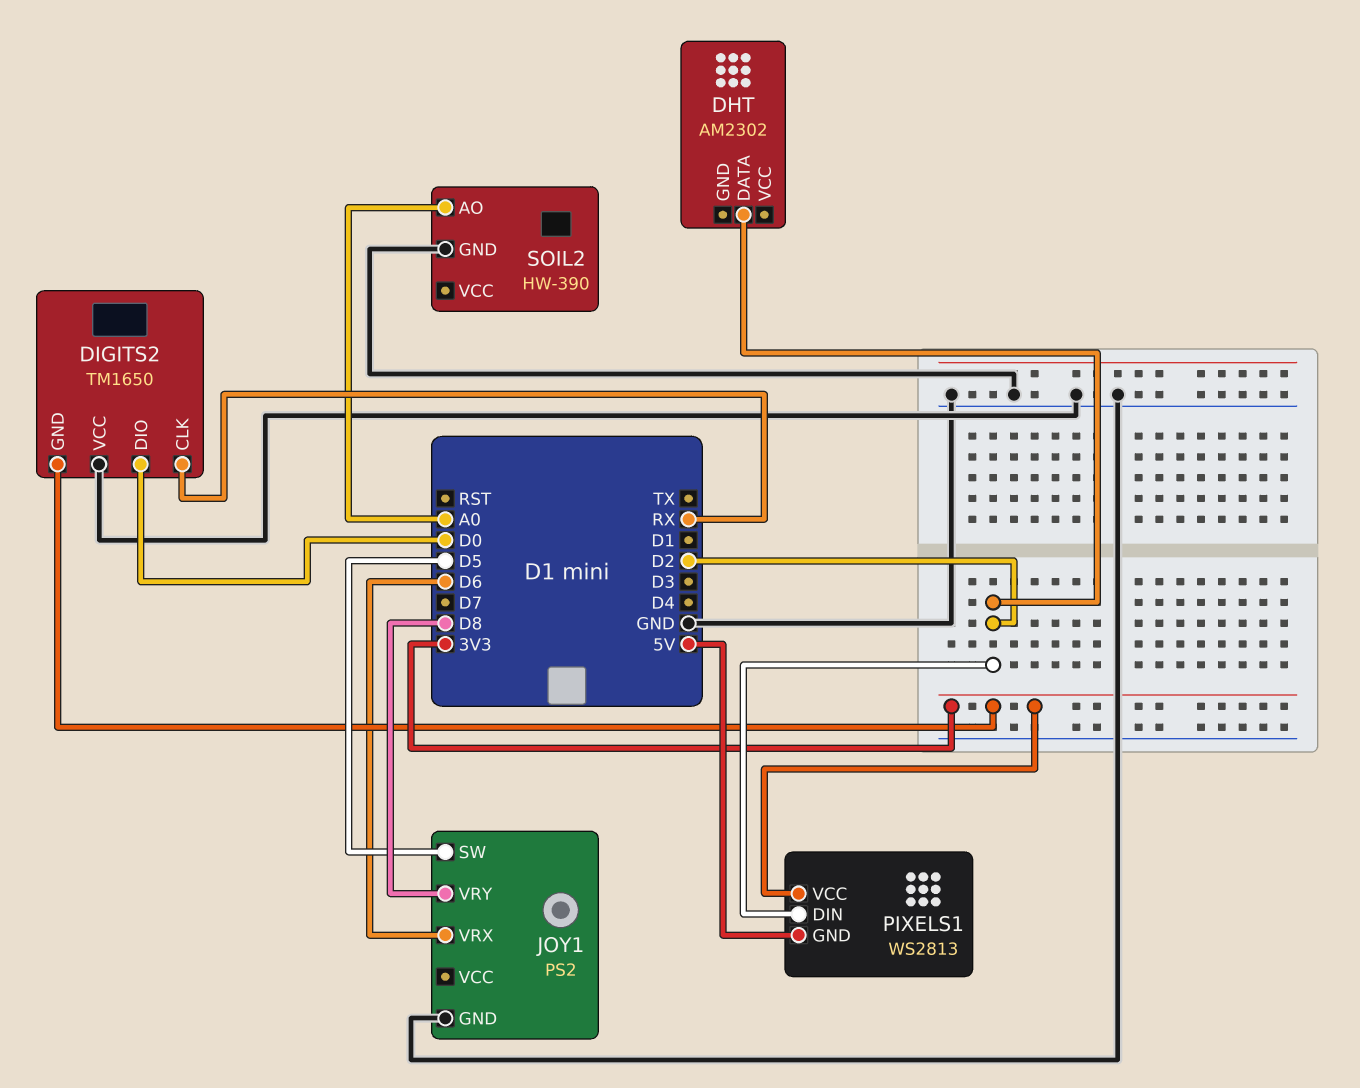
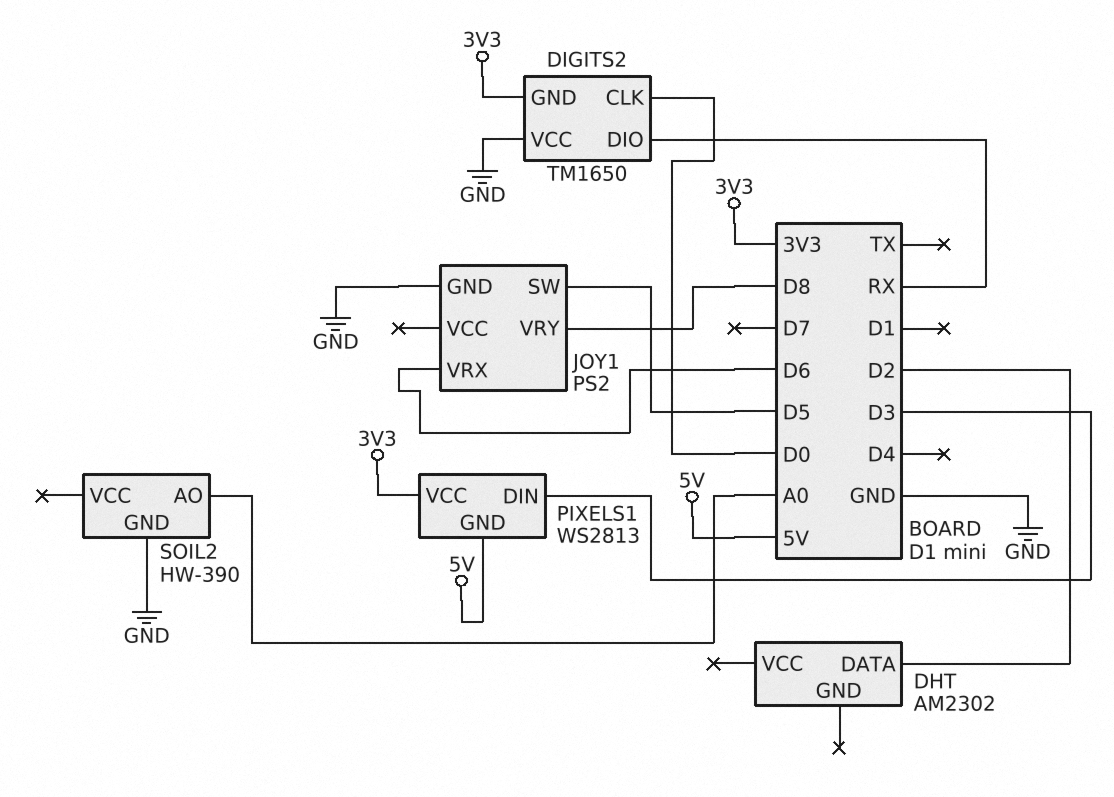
DIGITS2 pin CLK: RX -> D0
DIGITS2 pin DIO: D0 -> RX
PIXELS1 pin DIN: D2 -> D3

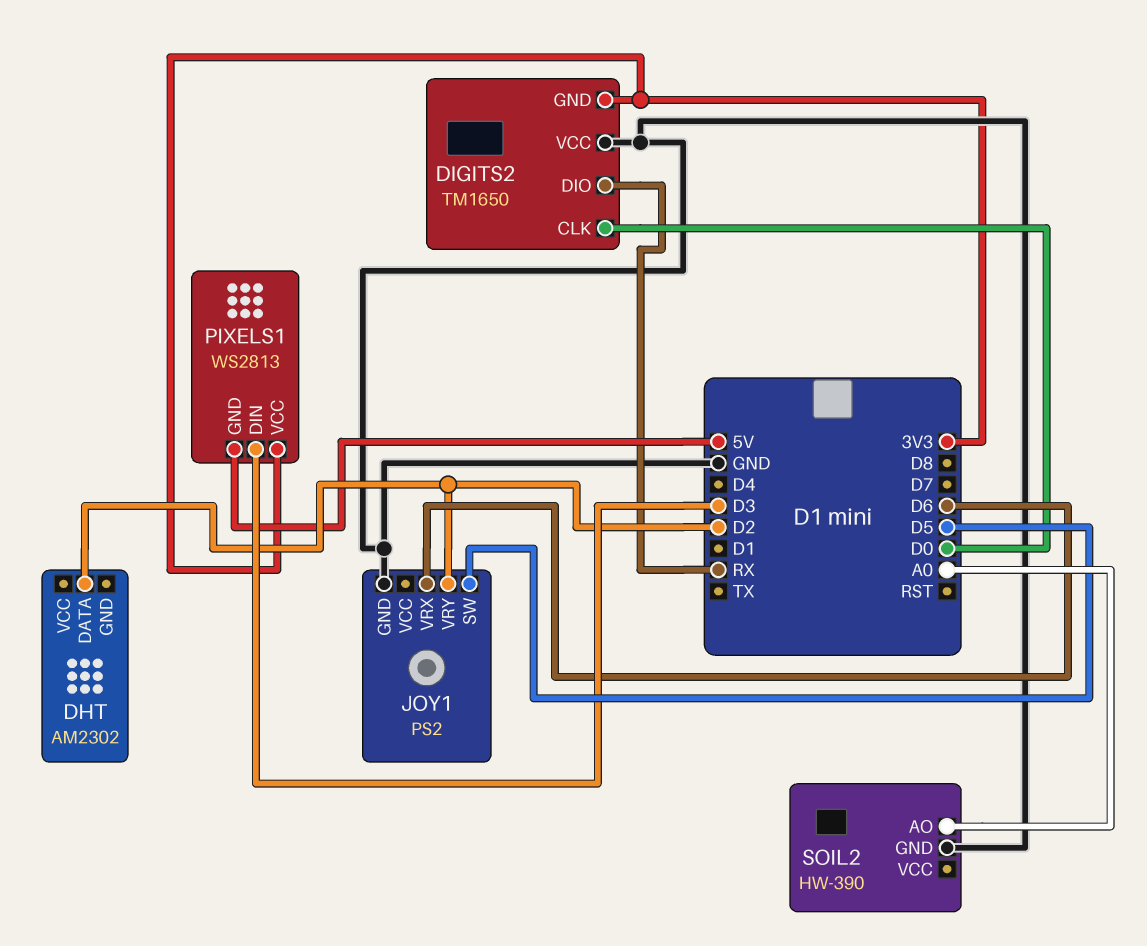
JOY1 pin VRY: D8 -> D2

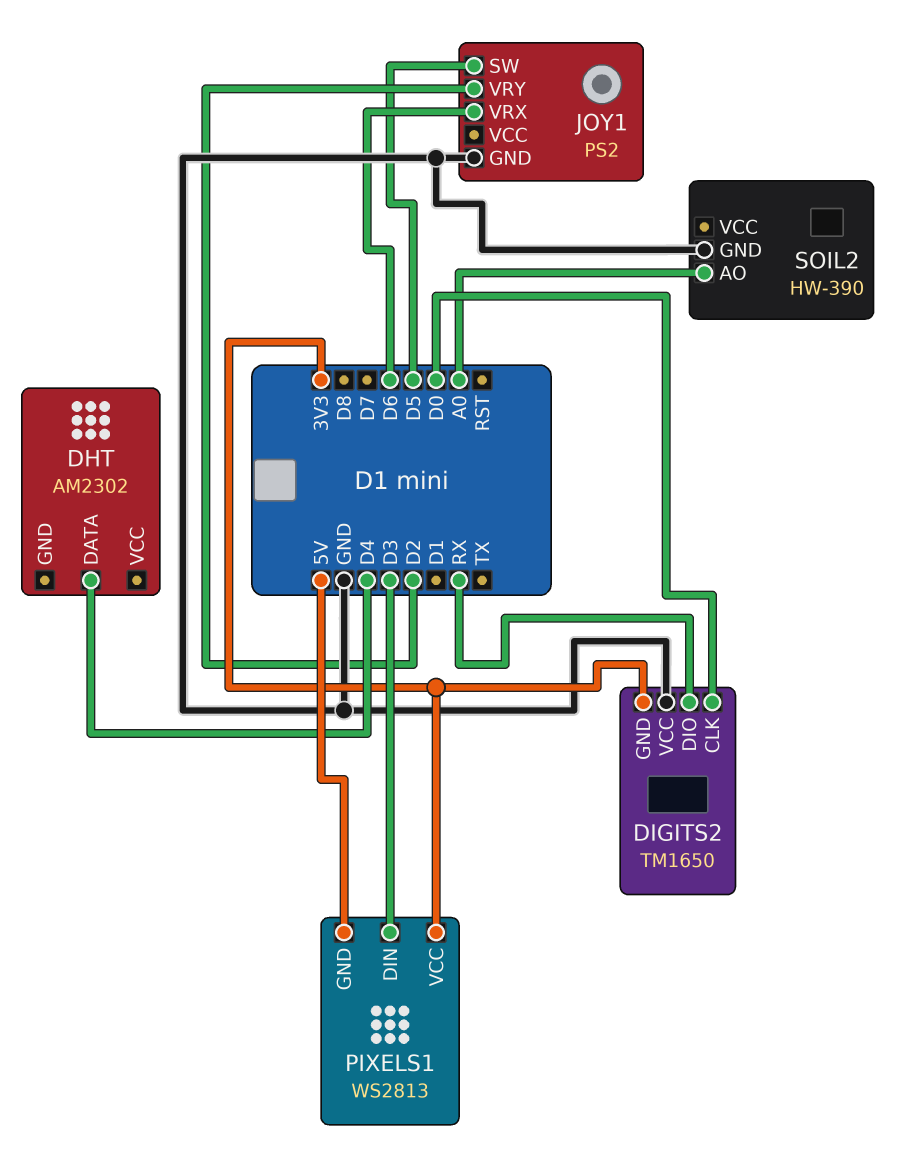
DHT pin DATA: D2 -> D4

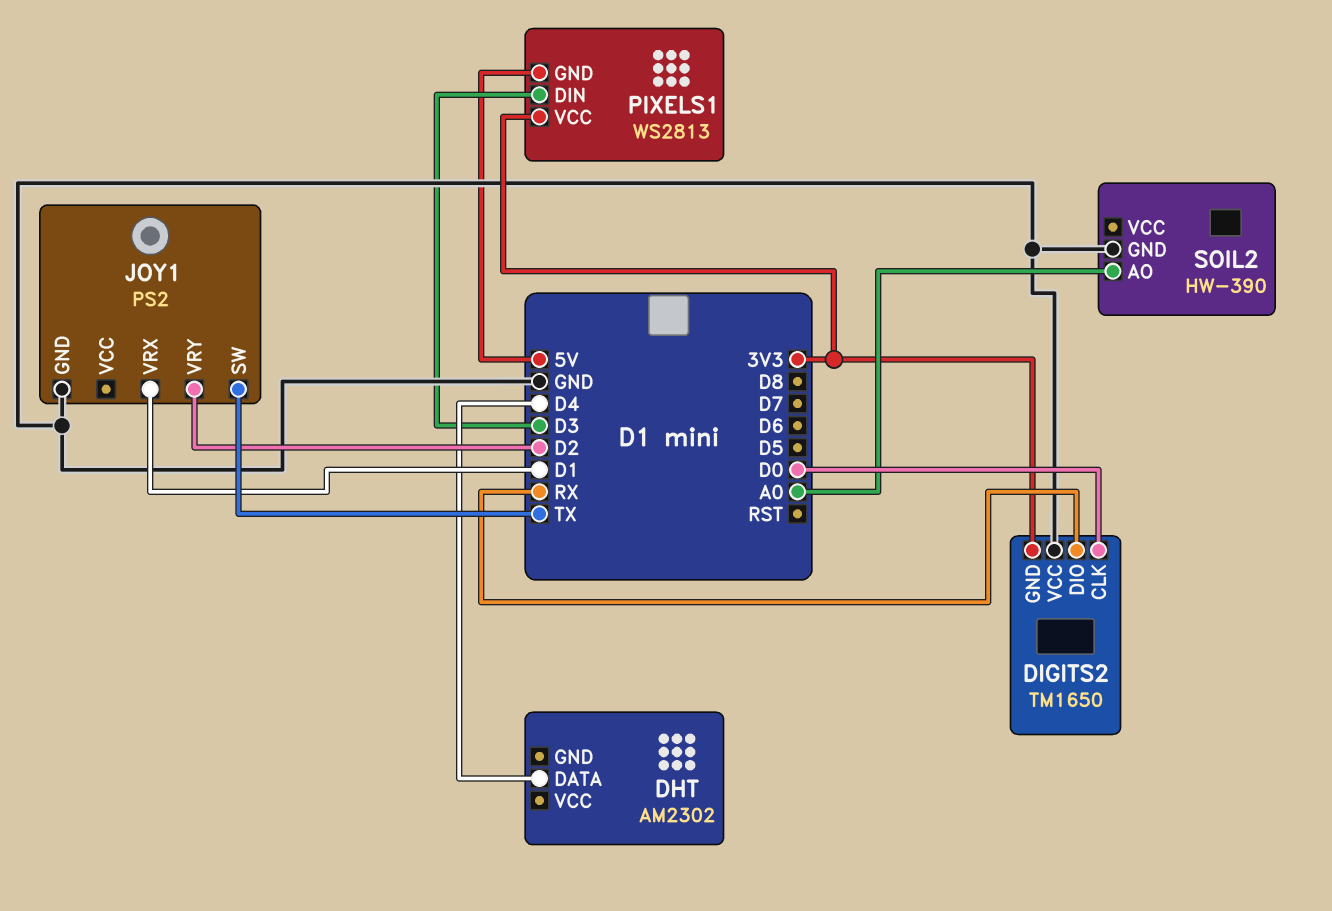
JOY1 pin SW: D5 -> TX
JOY1 pin VRX: D6 -> D1

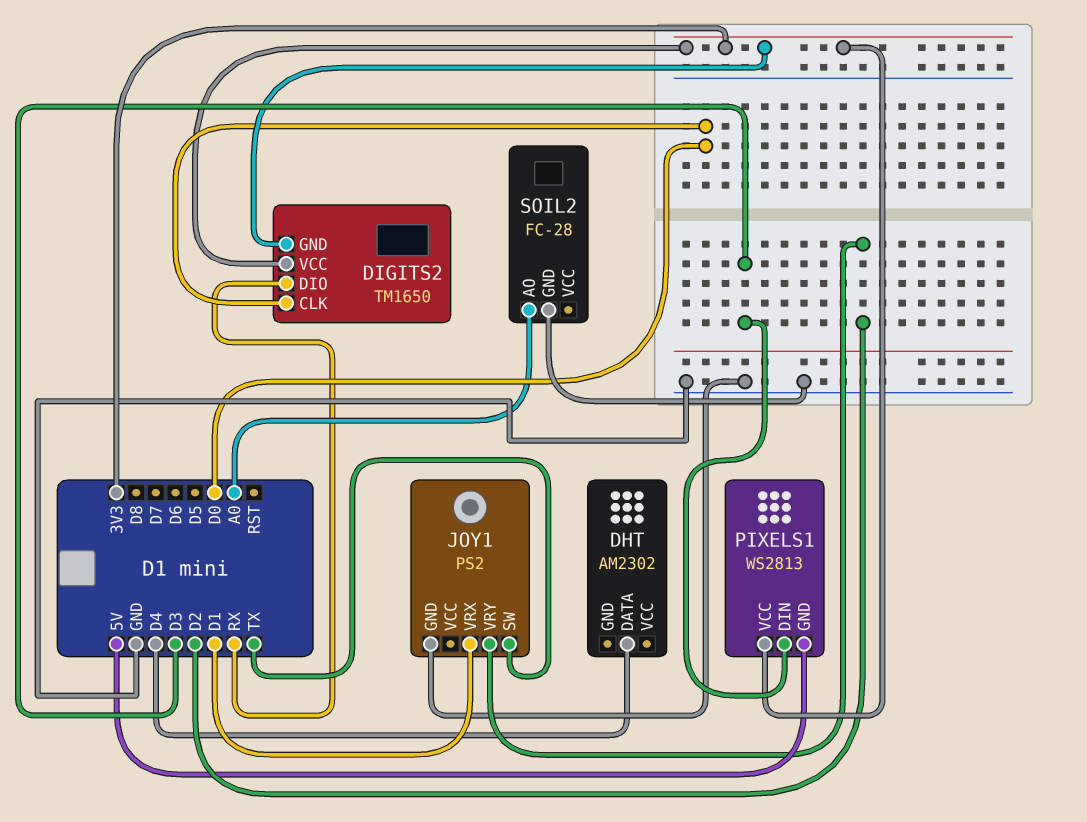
DIGITS2 pin VCC: GND -> 3V3
SOIL2: HW-390 -> FC-28

